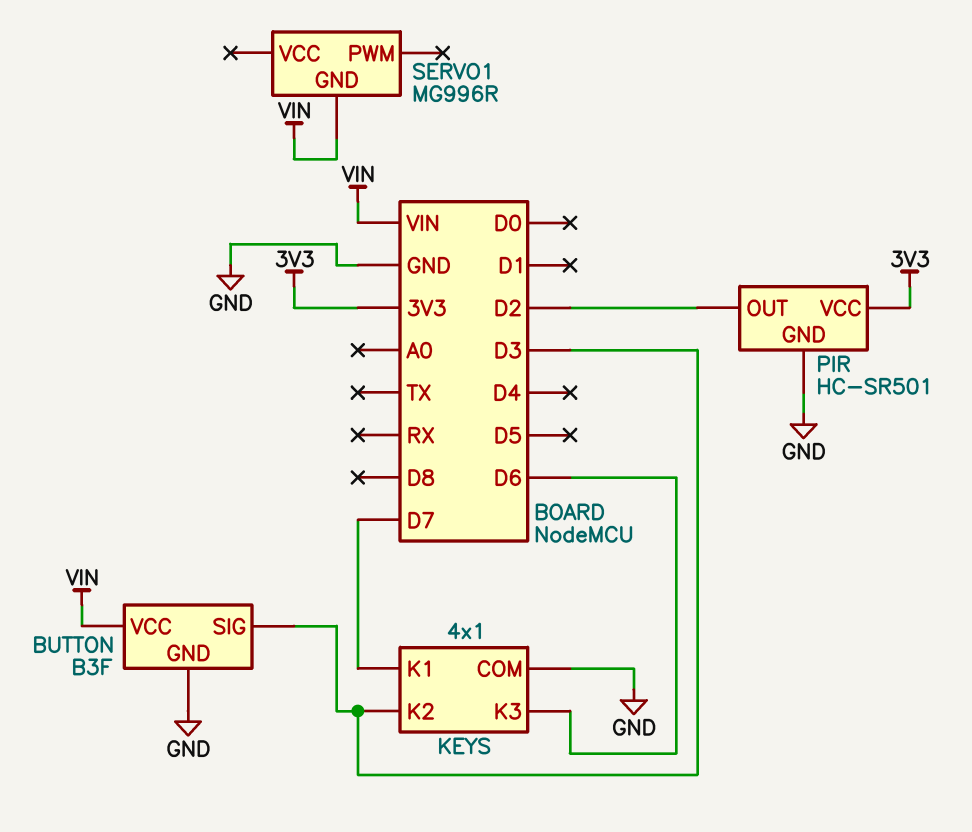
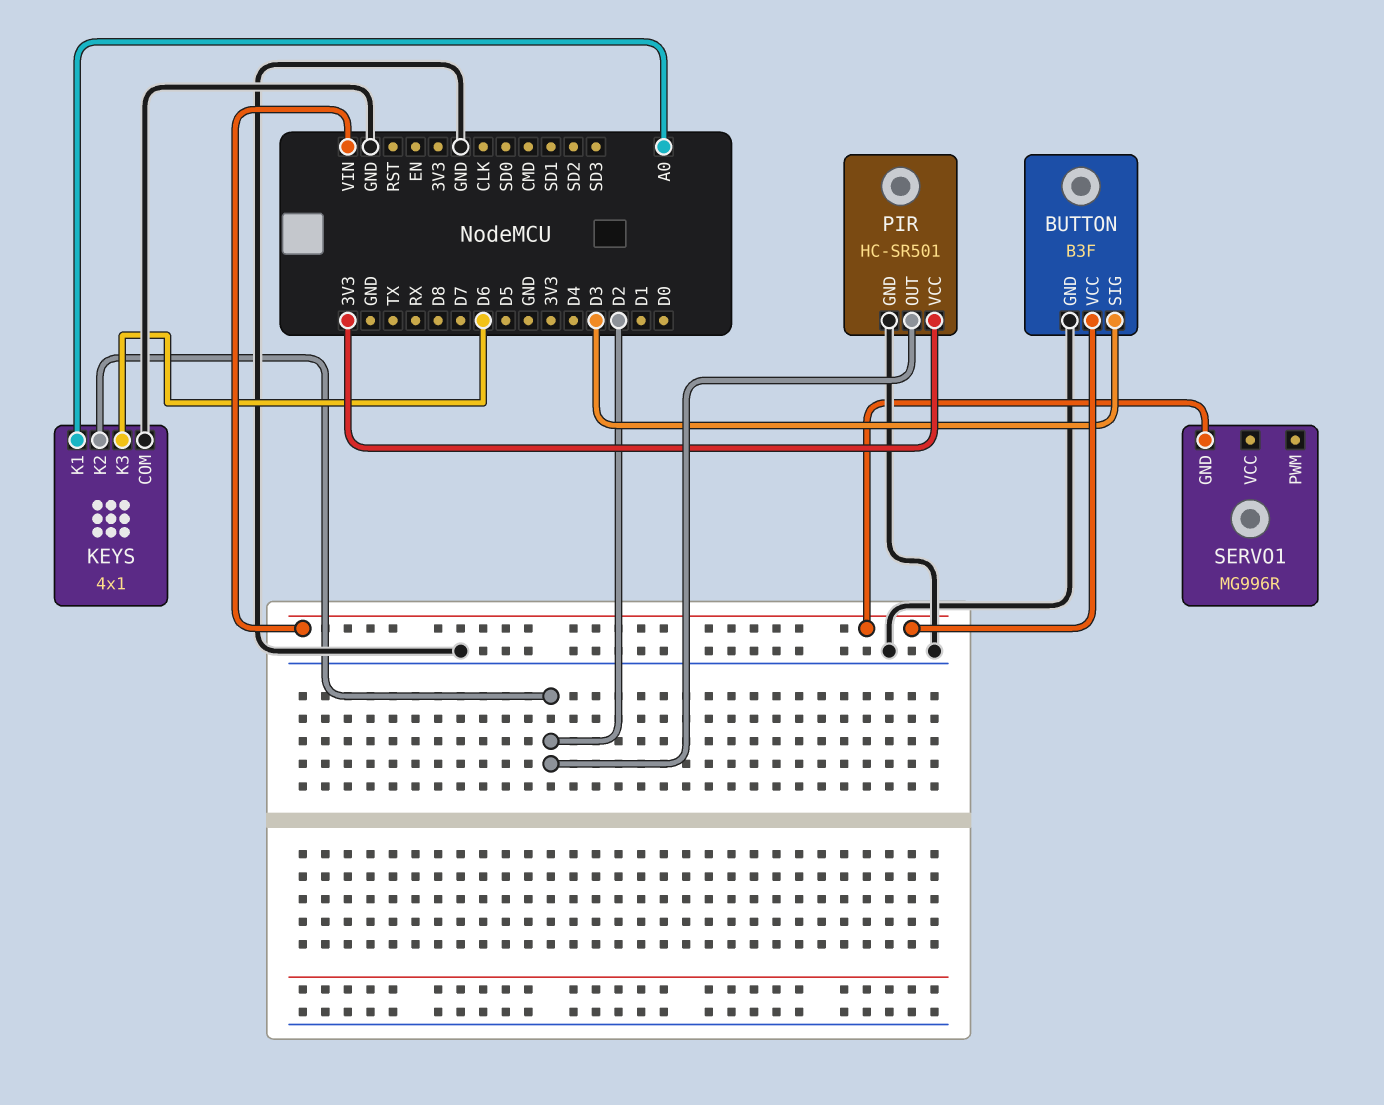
KEYS pin K1: D7 -> A0
KEYS pin K2: D3 -> D2

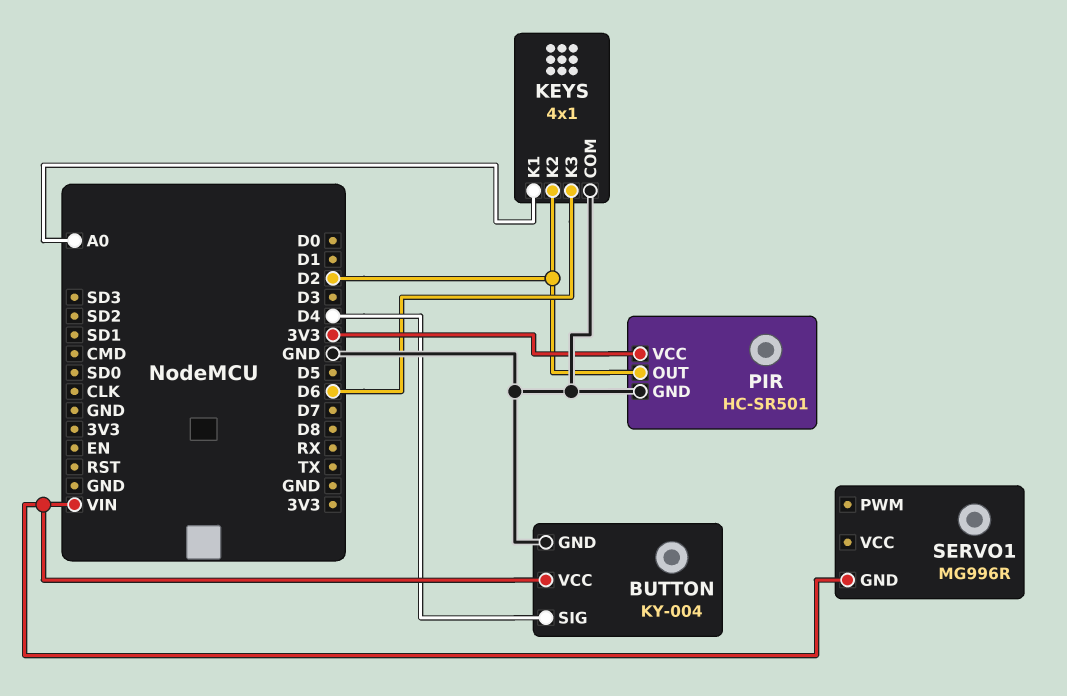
BUTTON: B3F -> KY-004
BUTTON pin SIG: D3 -> D4

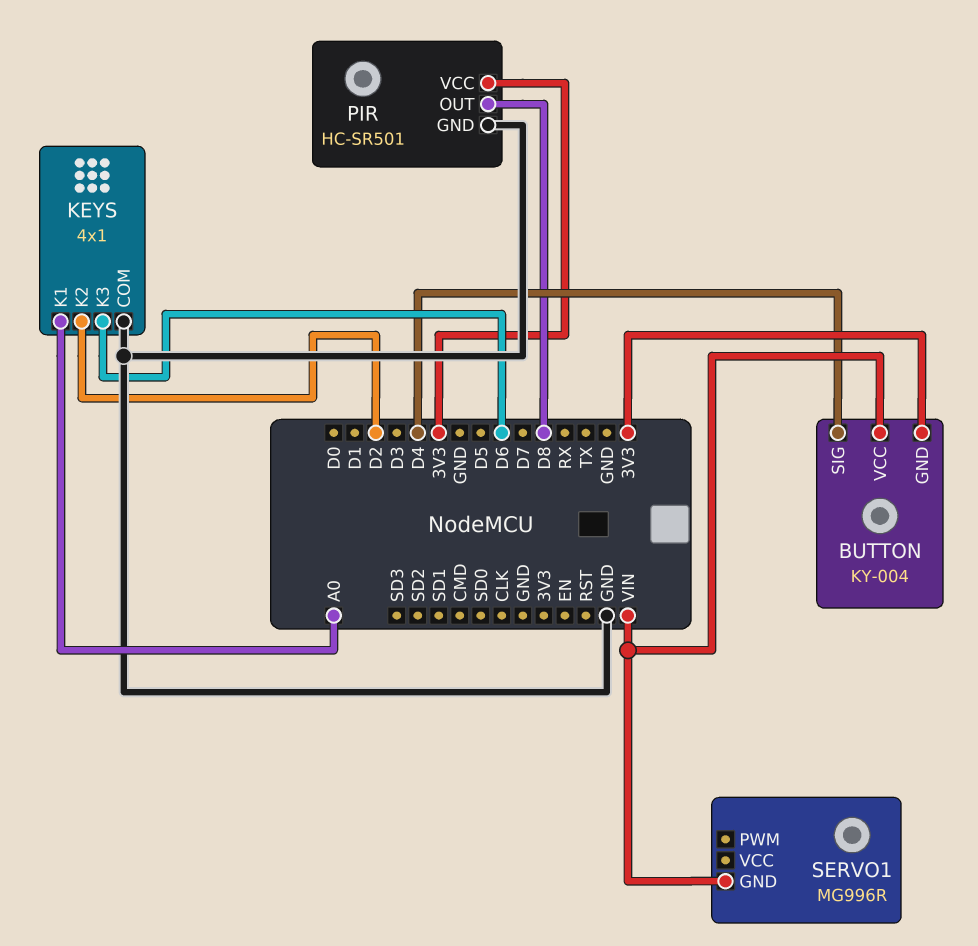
BUTTON pin GND: GND -> 3V3
PIR pin OUT: D2 -> D8

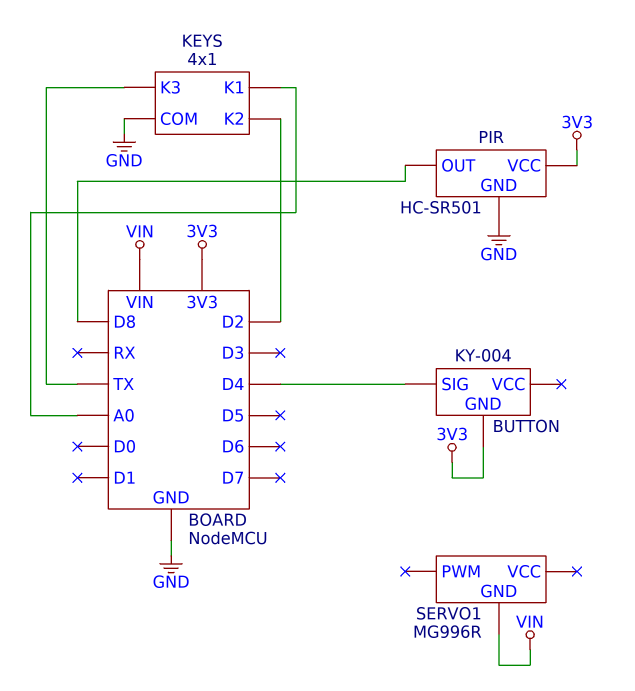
BUTTON pin VCC: VIN -> none
KEYS pin K3: D6 -> TX

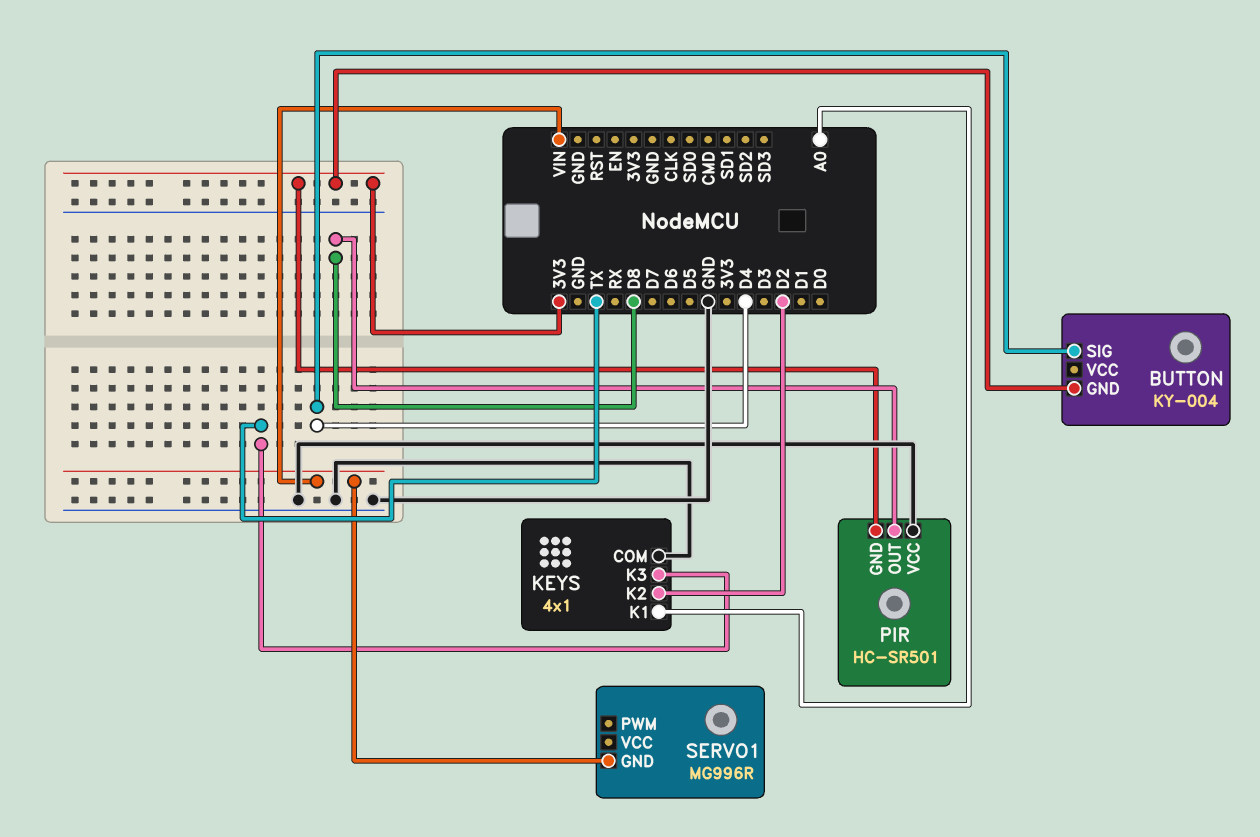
PIR pin GND: GND -> 3V3
PIR pin VCC: 3V3 -> GND

